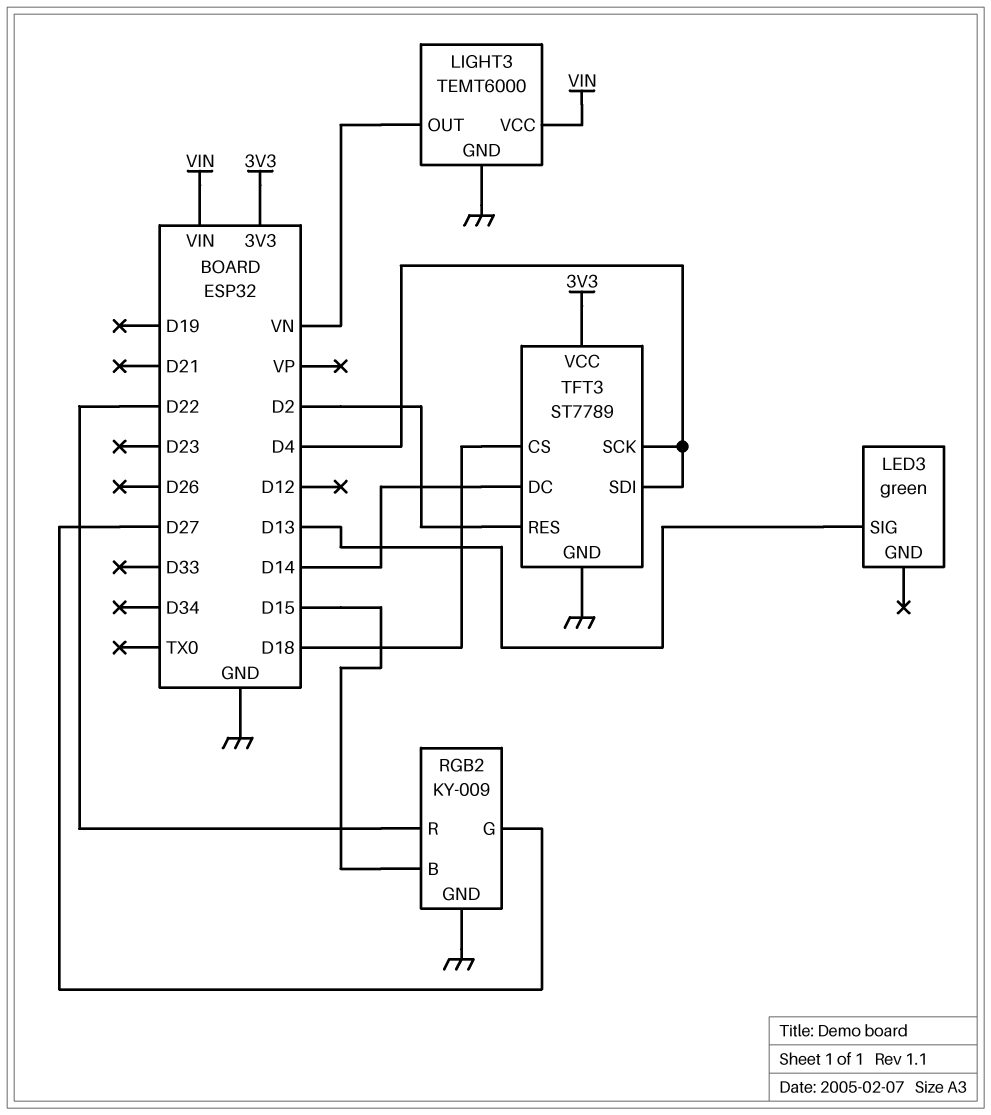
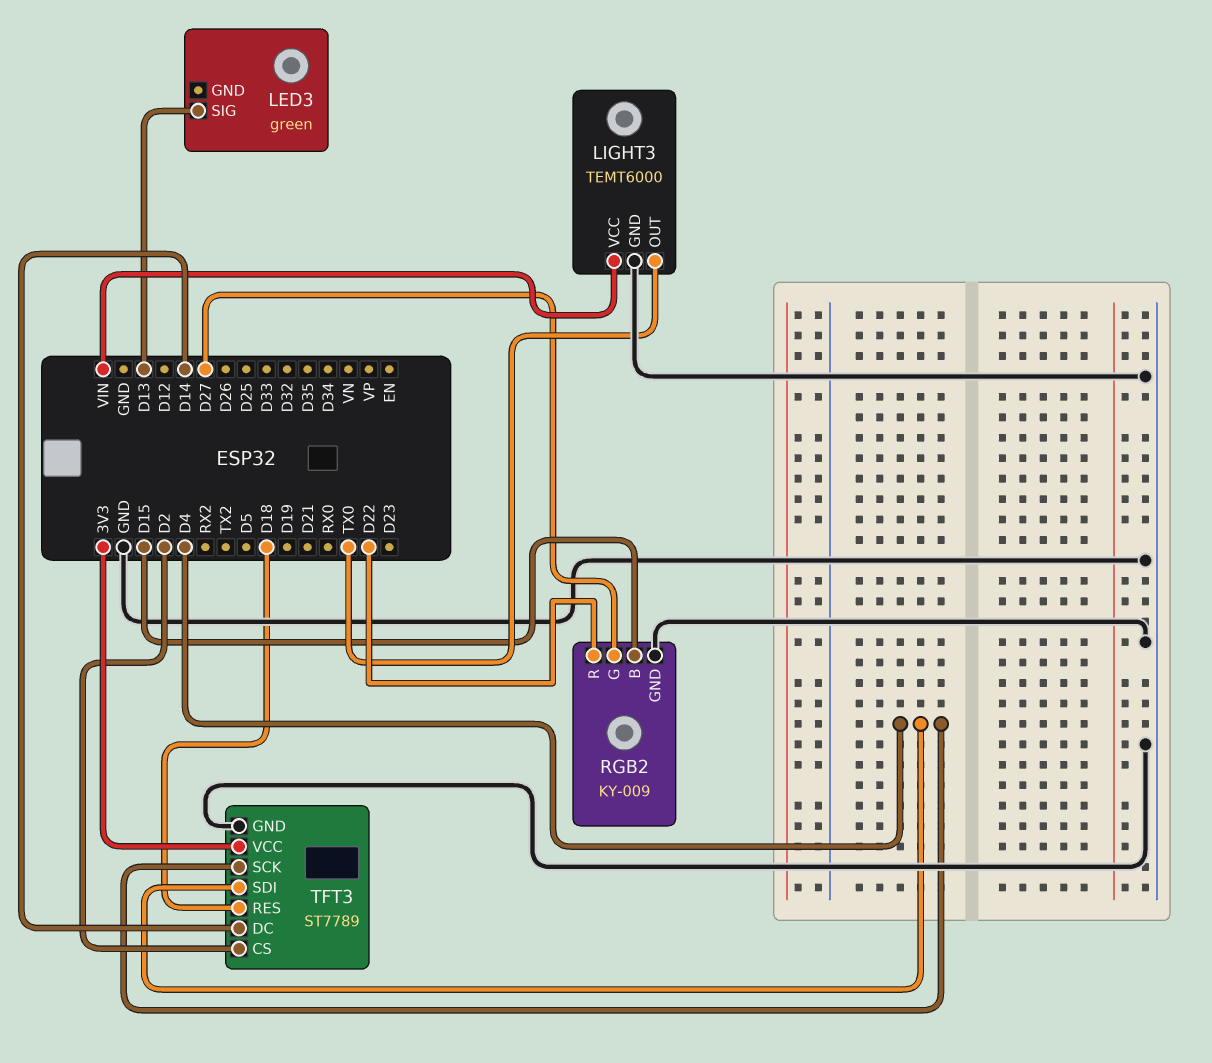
LIGHT3 pin OUT: VN -> TX0
TFT3 pin CS: D18 -> D2
TFT3 pin RES: D2 -> D18

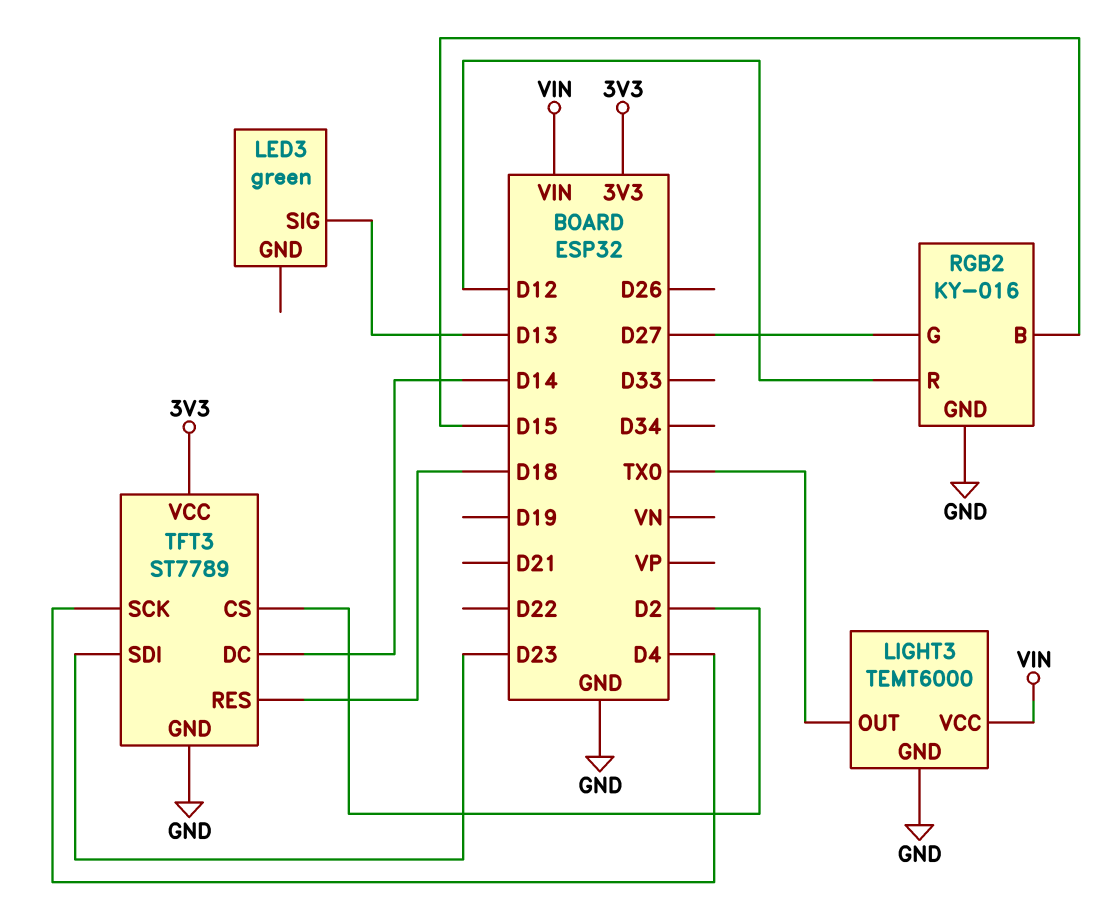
RGB2: KY-009 -> KY-016
RGB2 pin R: D22 -> D12
TFT3 pin SDI: D4 -> D23

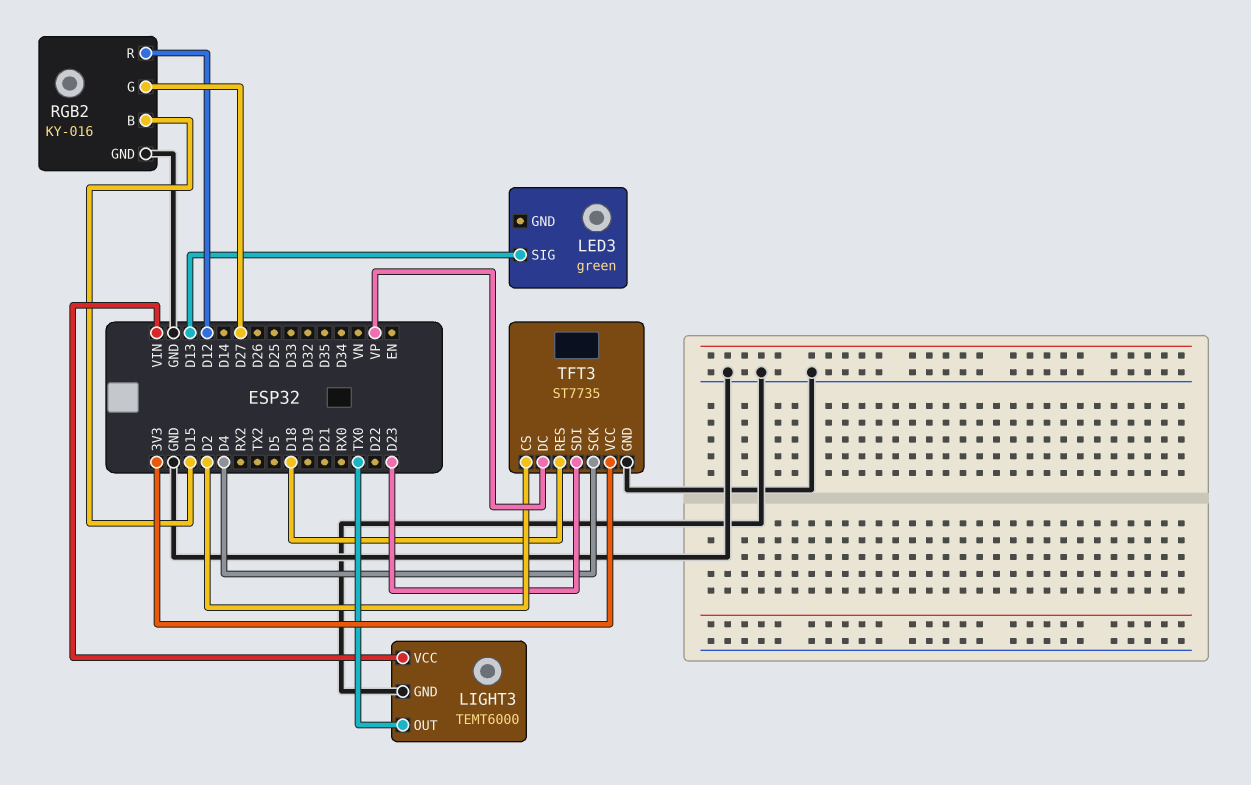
TFT3: ST7789 -> ST7735
TFT3 pin DC: D14 -> VP

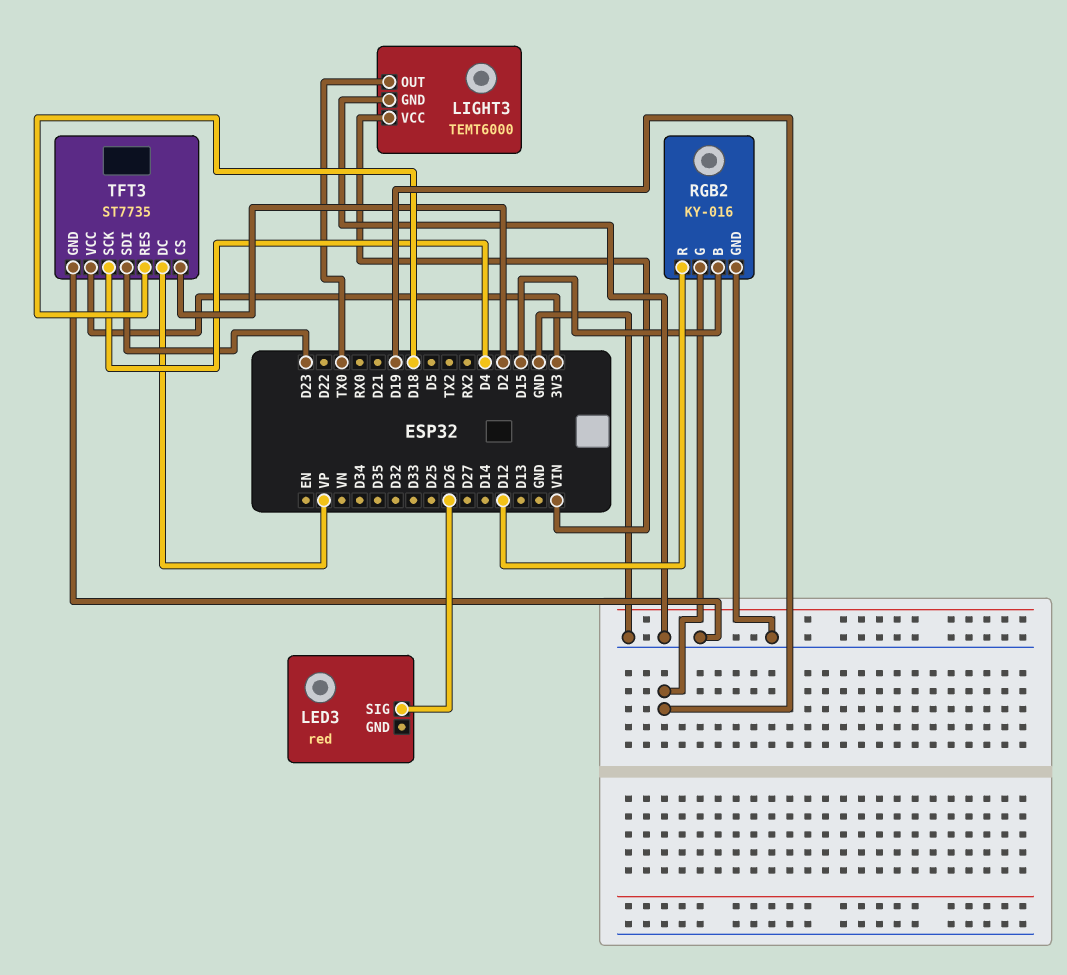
LED3: green -> red
LED3 pin SIG: D13 -> D26
RGB2 pin G: D27 -> D19

